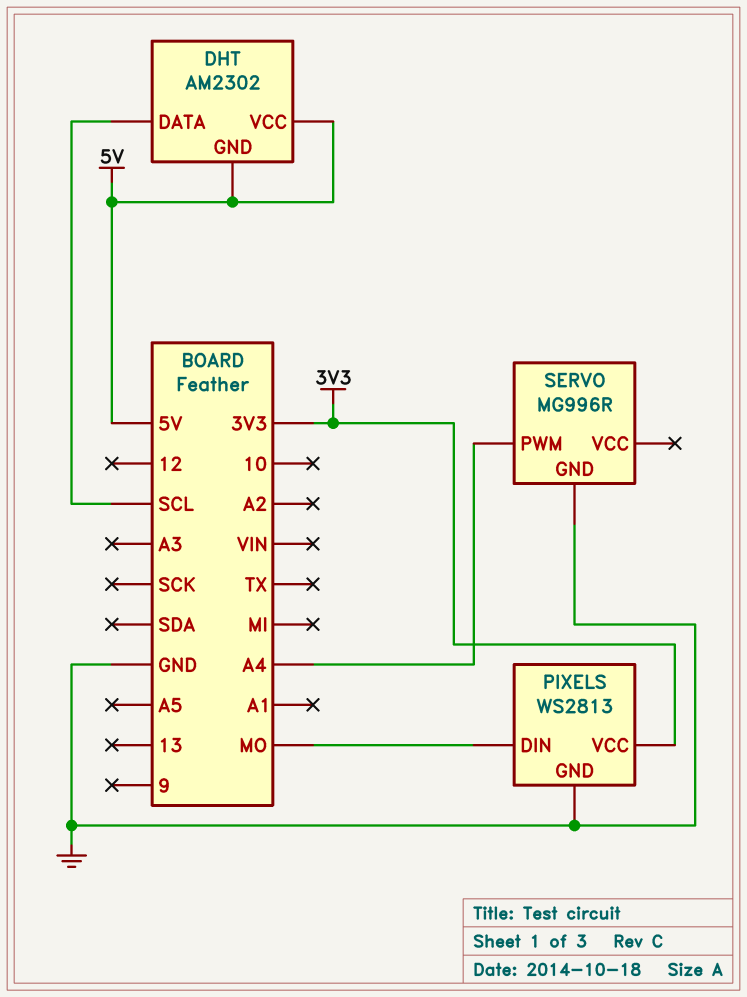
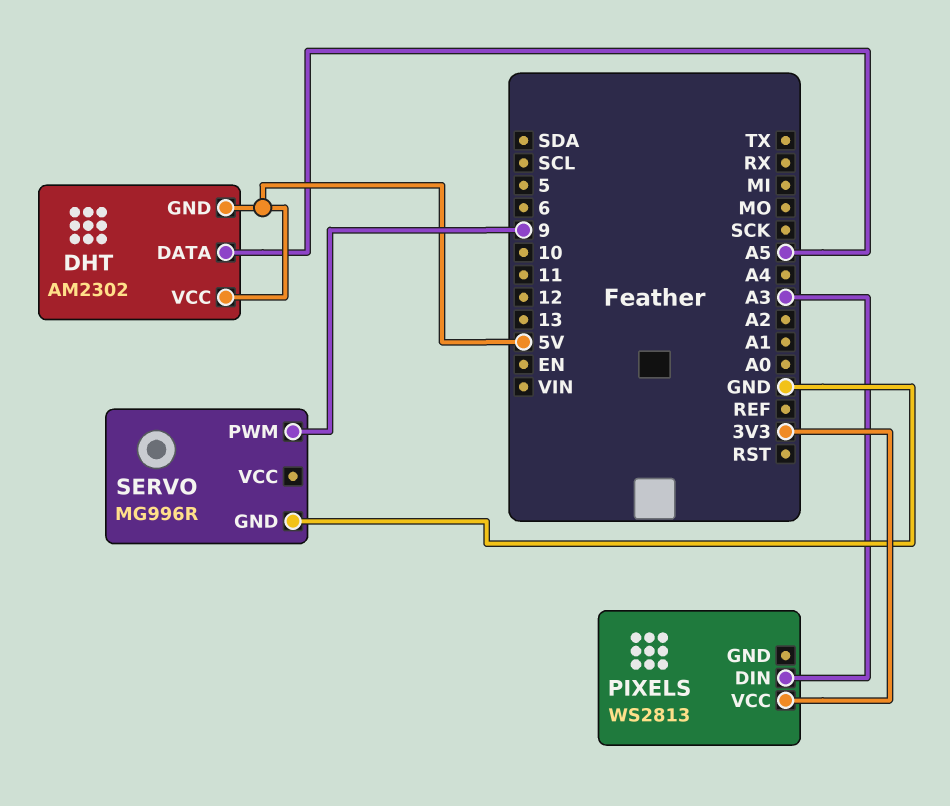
DHT pin DATA: SCL -> A5
PIXELS pin DIN: MO -> A3
PIXELS pin GND: GND -> none
SERVO pin PWM: A4 -> 9

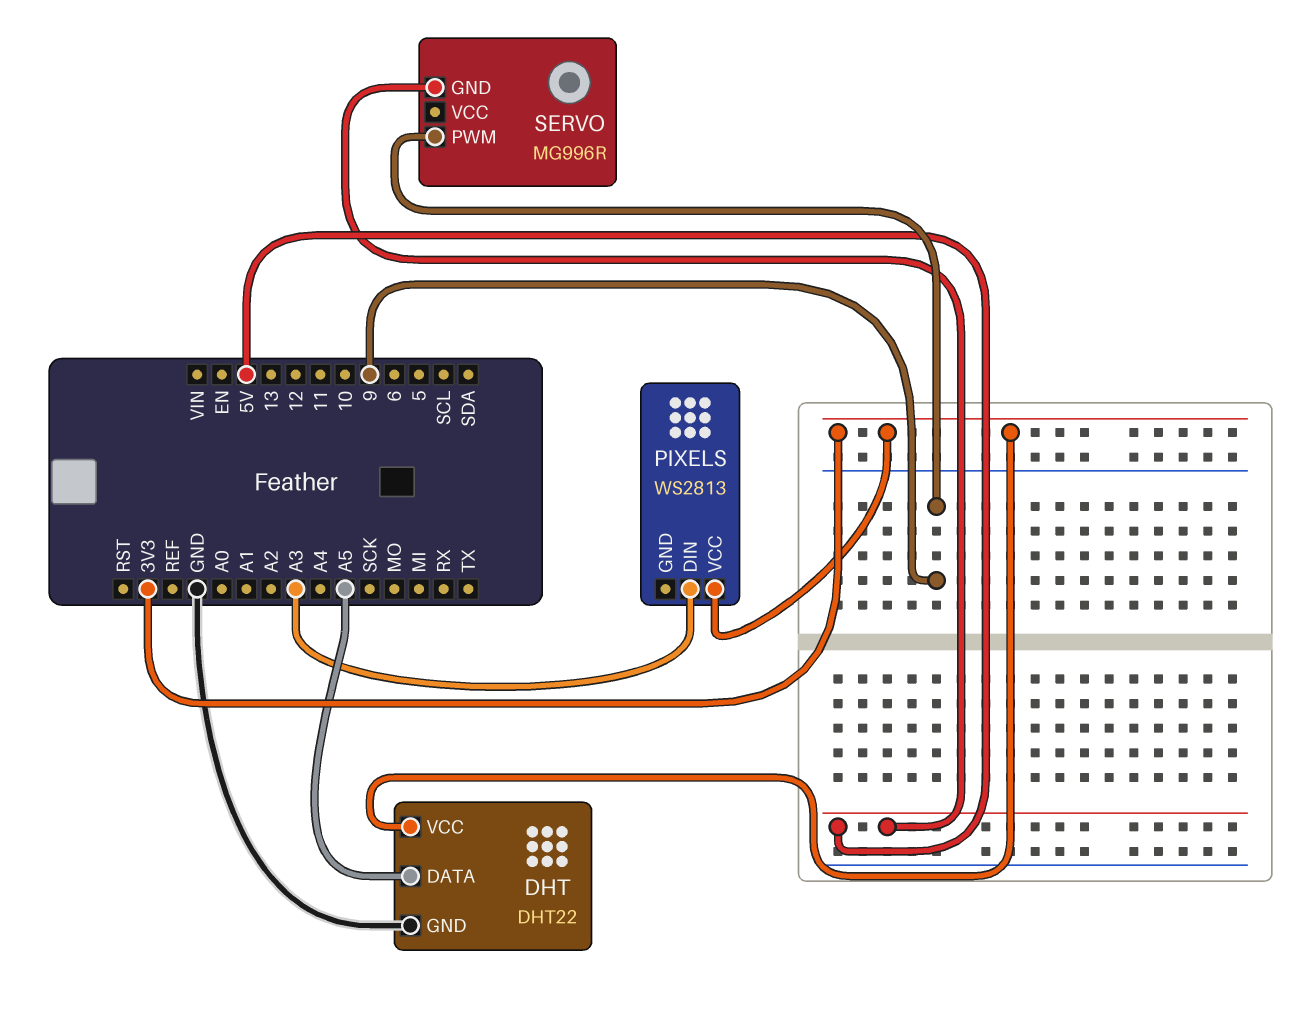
DHT: AM2302 -> DHT22
DHT pin GND: 5V -> GND
DHT pin VCC: 5V -> 3V3
SERVO pin GND: GND -> 5V

